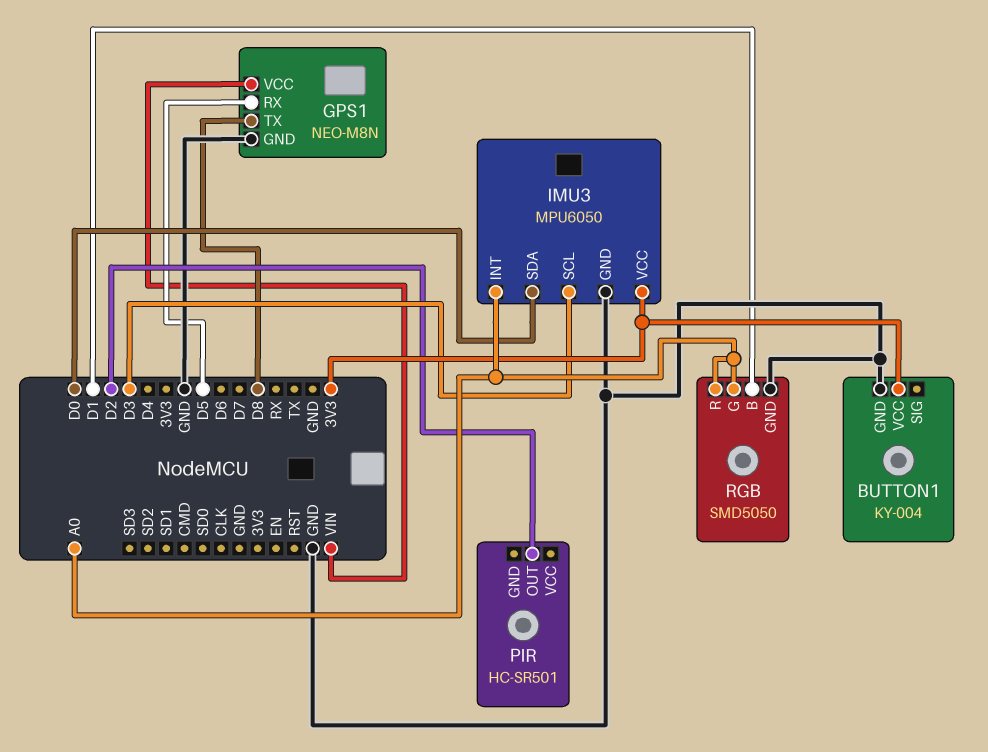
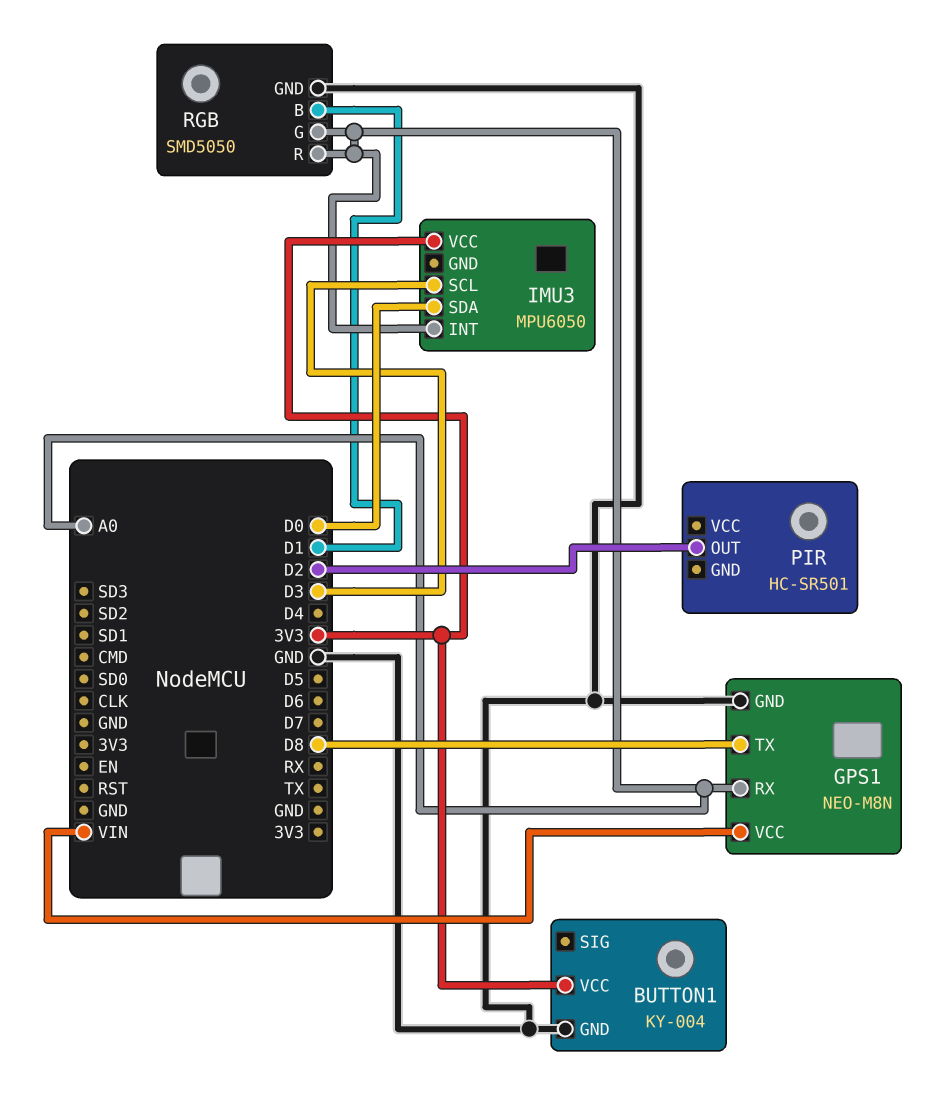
GPS1 pin RX: D5 -> A0
IMU3 pin GND: GND -> none

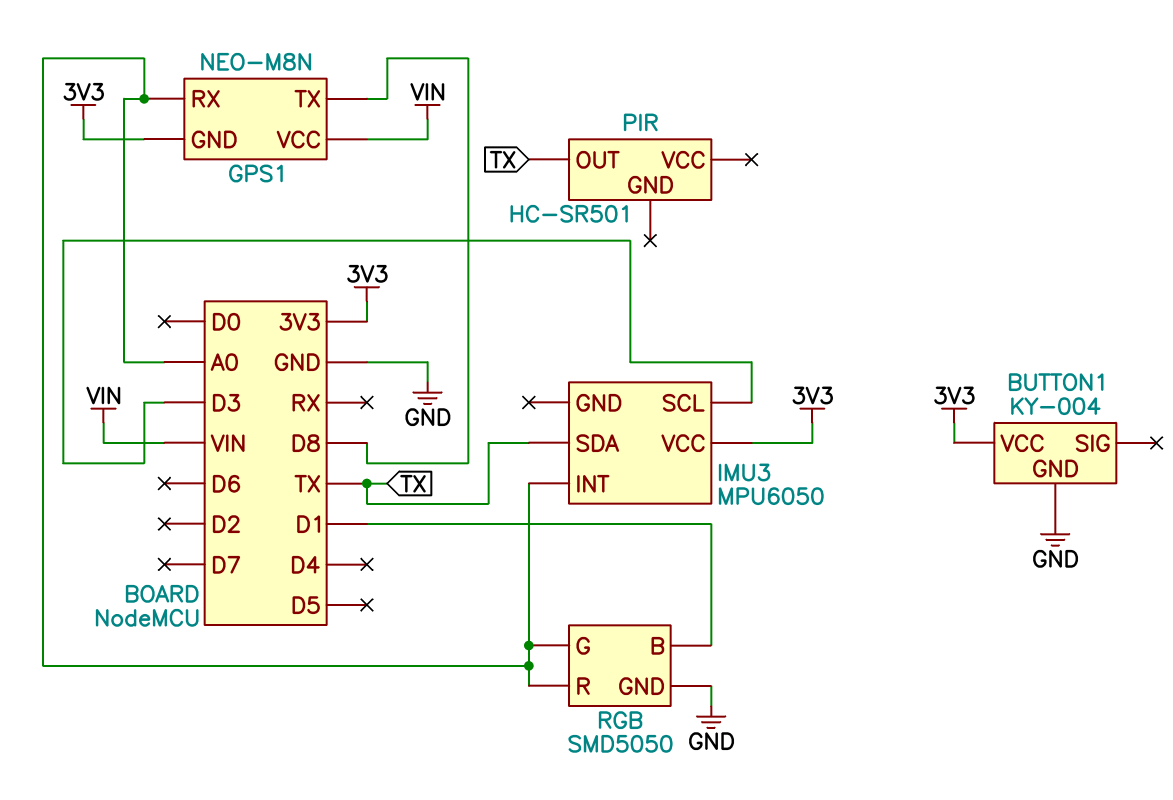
GPS1 pin GND: GND -> 3V3
IMU3 pin SDA: D0 -> TX
PIR pin OUT: D2 -> TX

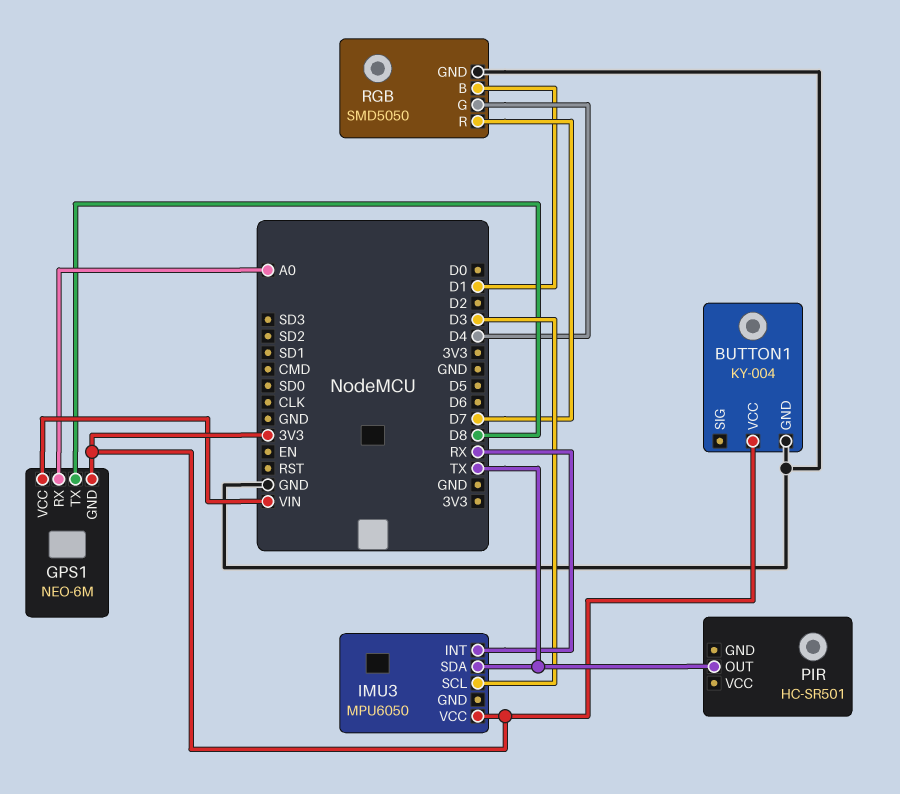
GPS1: NEO-M8N -> NEO-6M
IMU3 pin INT: A0 -> RX
RGB pin G: A0 -> D4
RGB pin R: A0 -> D7

